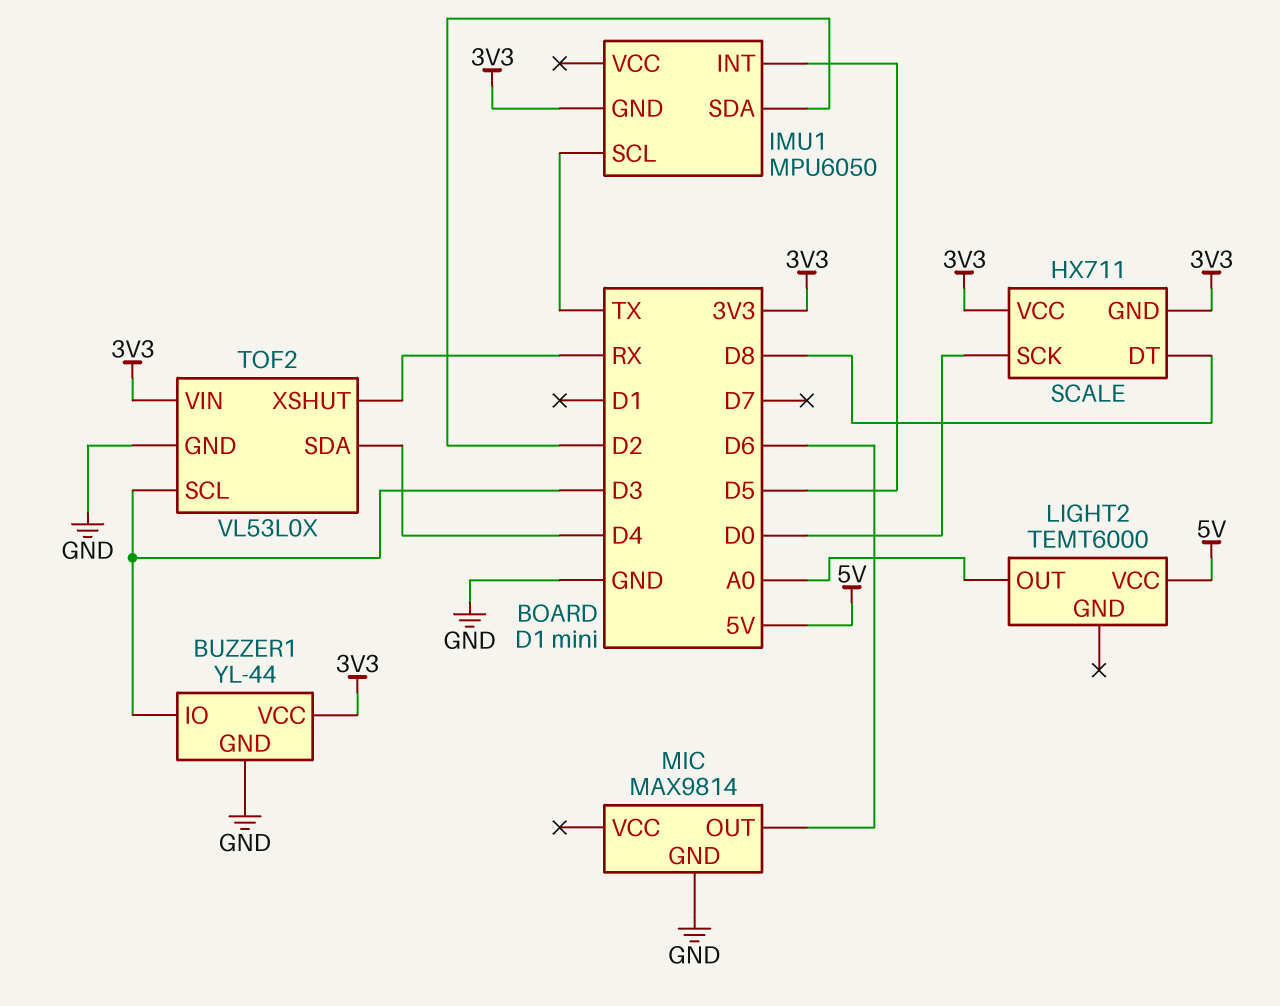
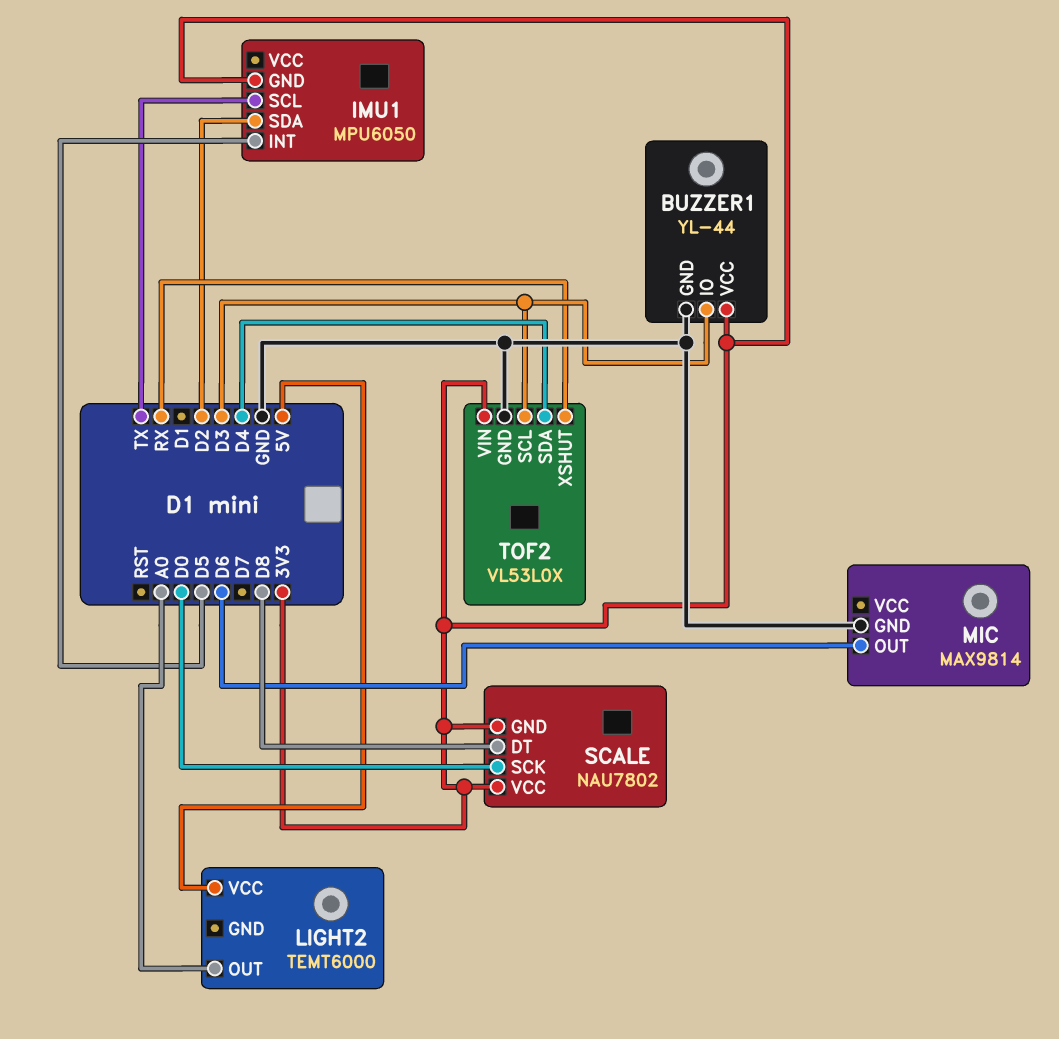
SCALE: HX711 -> NAU7802

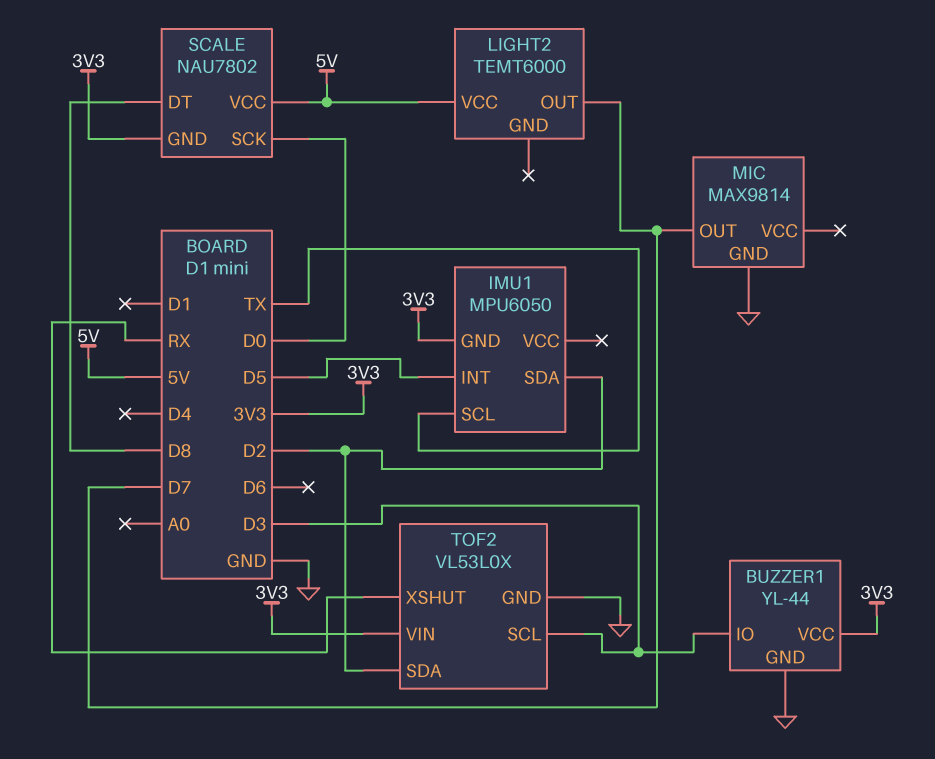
LIGHT2 pin OUT: A0 -> D7
MIC pin OUT: D6 -> D7
SCALE pin VCC: 3V3 -> 5V
TOF2 pin SDA: D4 -> D2

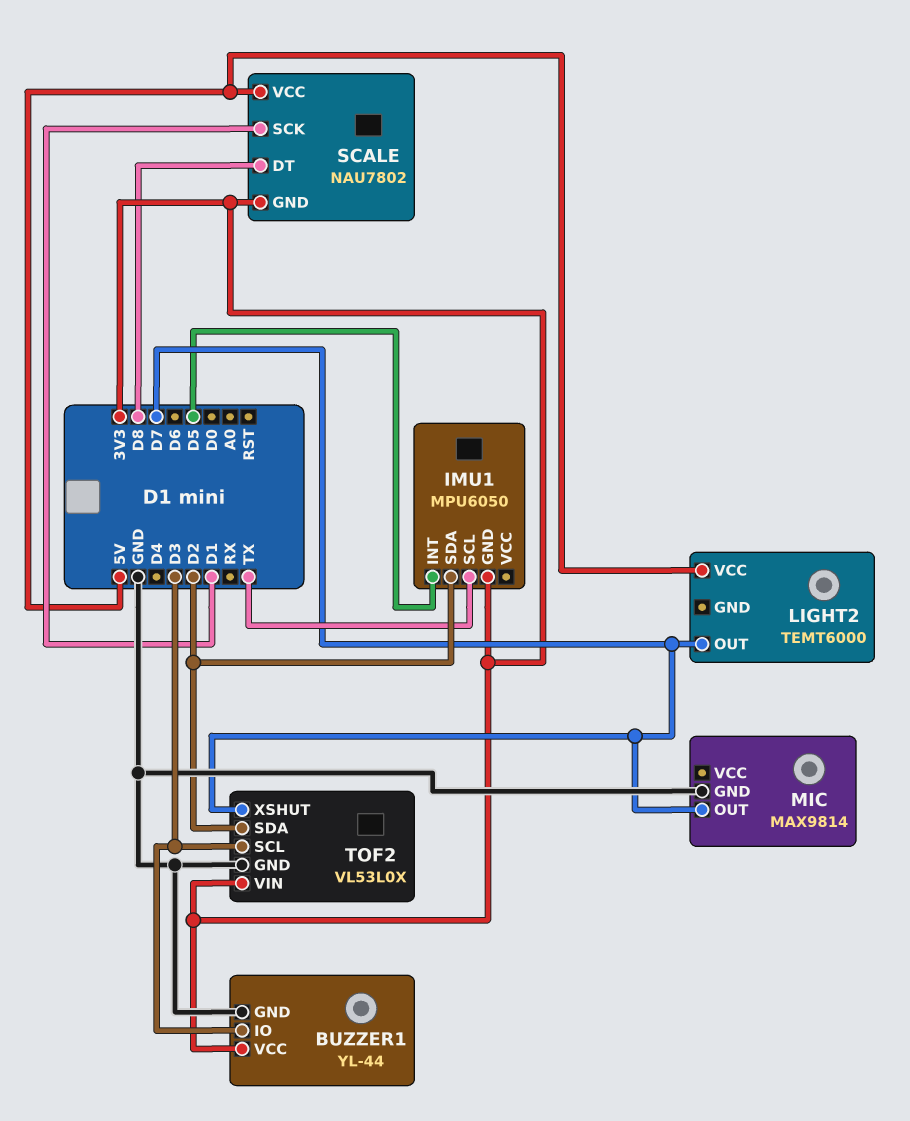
SCALE pin SCK: D0 -> D1
TOF2 pin XSHUT: RX -> D7

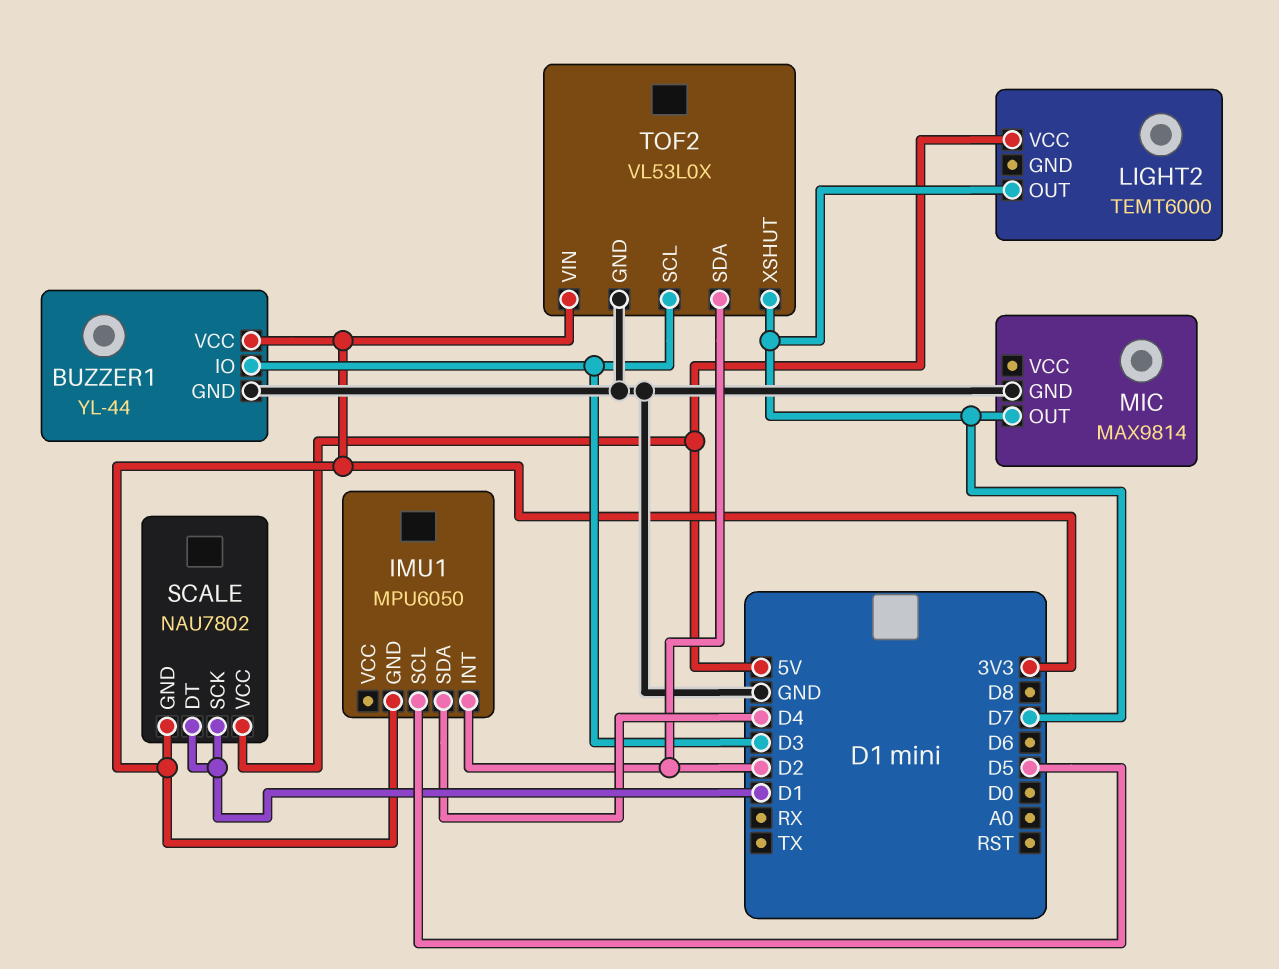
IMU1 pin INT: D5 -> D2
IMU1 pin SCL: TX -> D5
IMU1 pin SDA: D2 -> D4
SCALE pin DT: D8 -> D1

